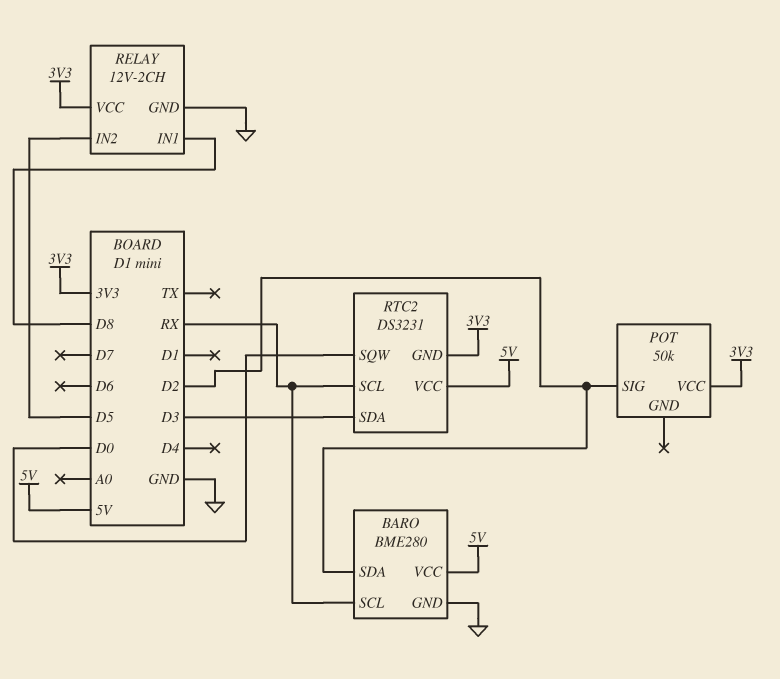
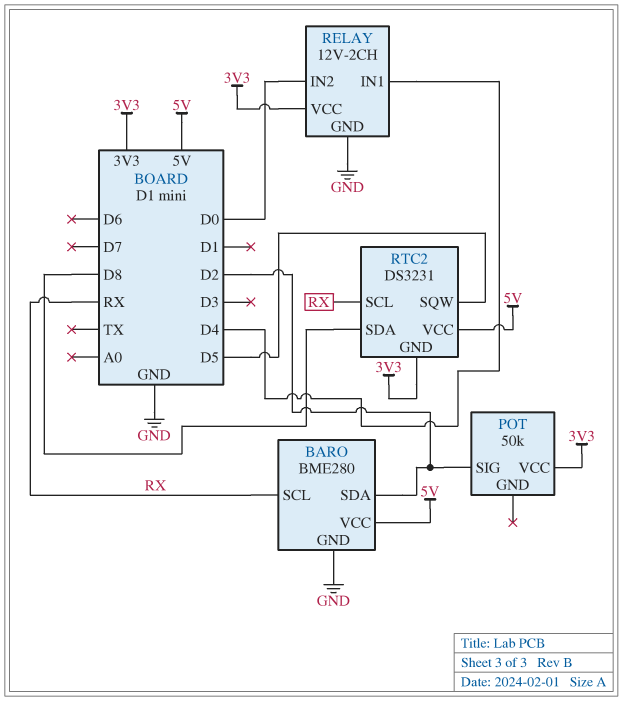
RELAY pin IN1: D8 -> D4
RELAY pin IN2: D5 -> D0
RTC2 pin SDA: D3 -> D8
RTC2 pin SQW: D0 -> D5

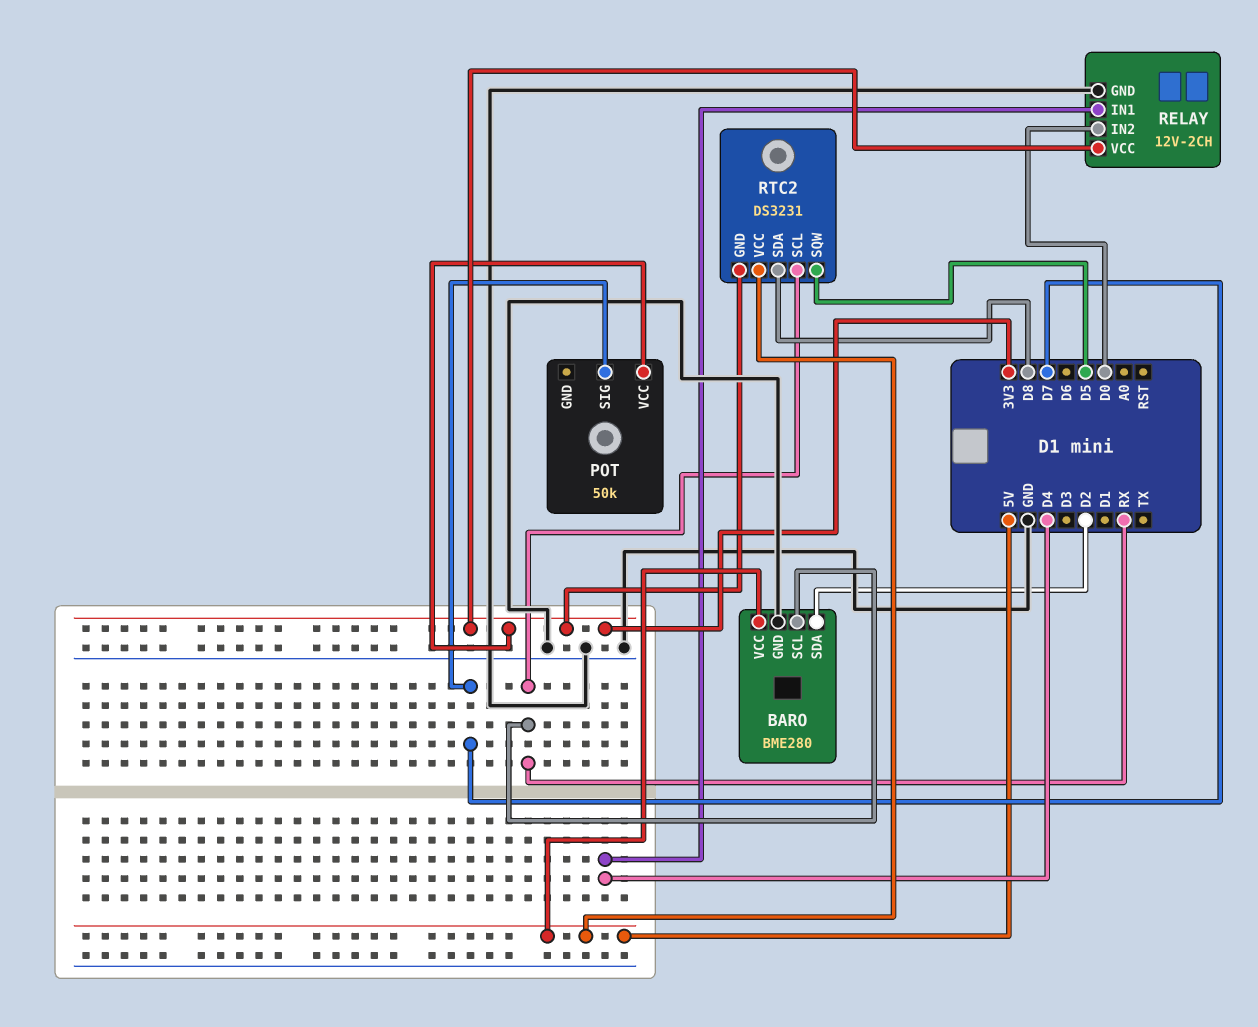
POT pin SIG: D2 -> D7

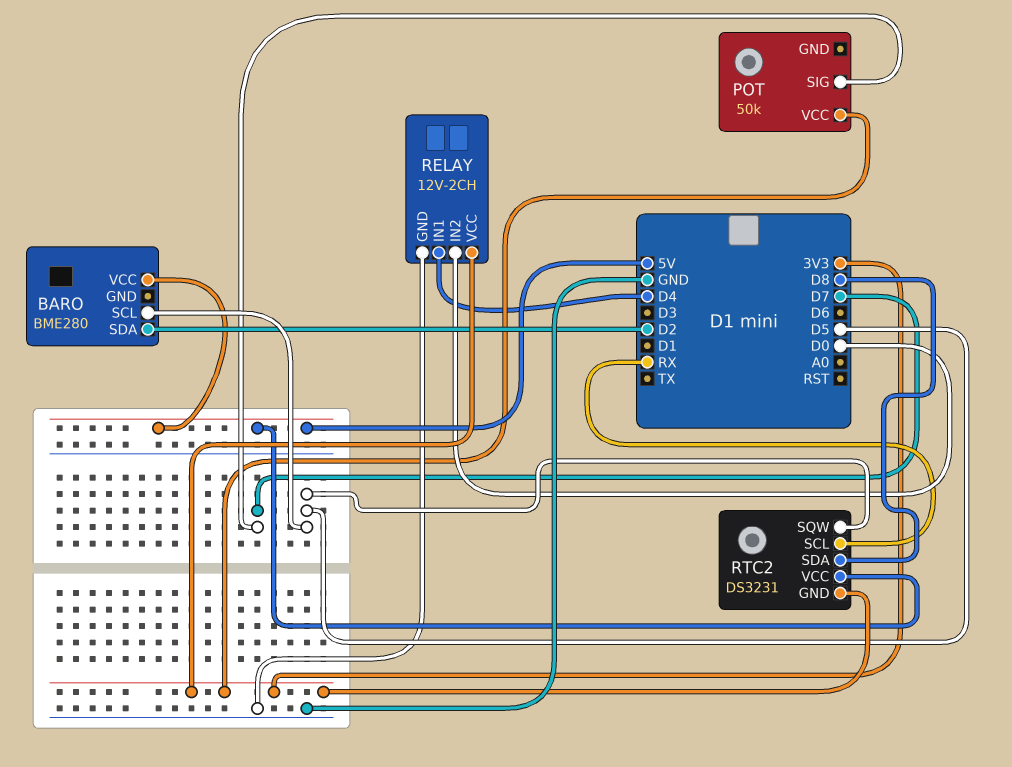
BARO pin GND: GND -> none
BARO pin SCL: RX -> D5

